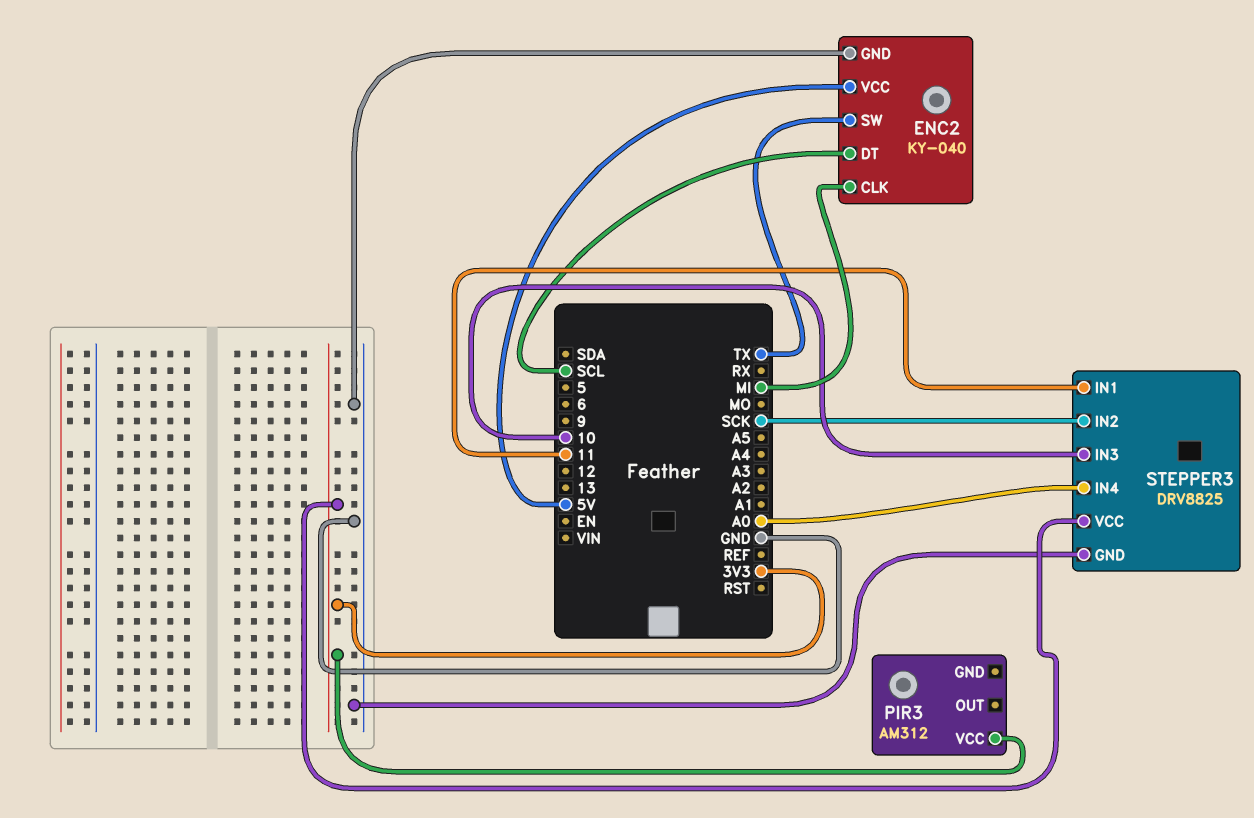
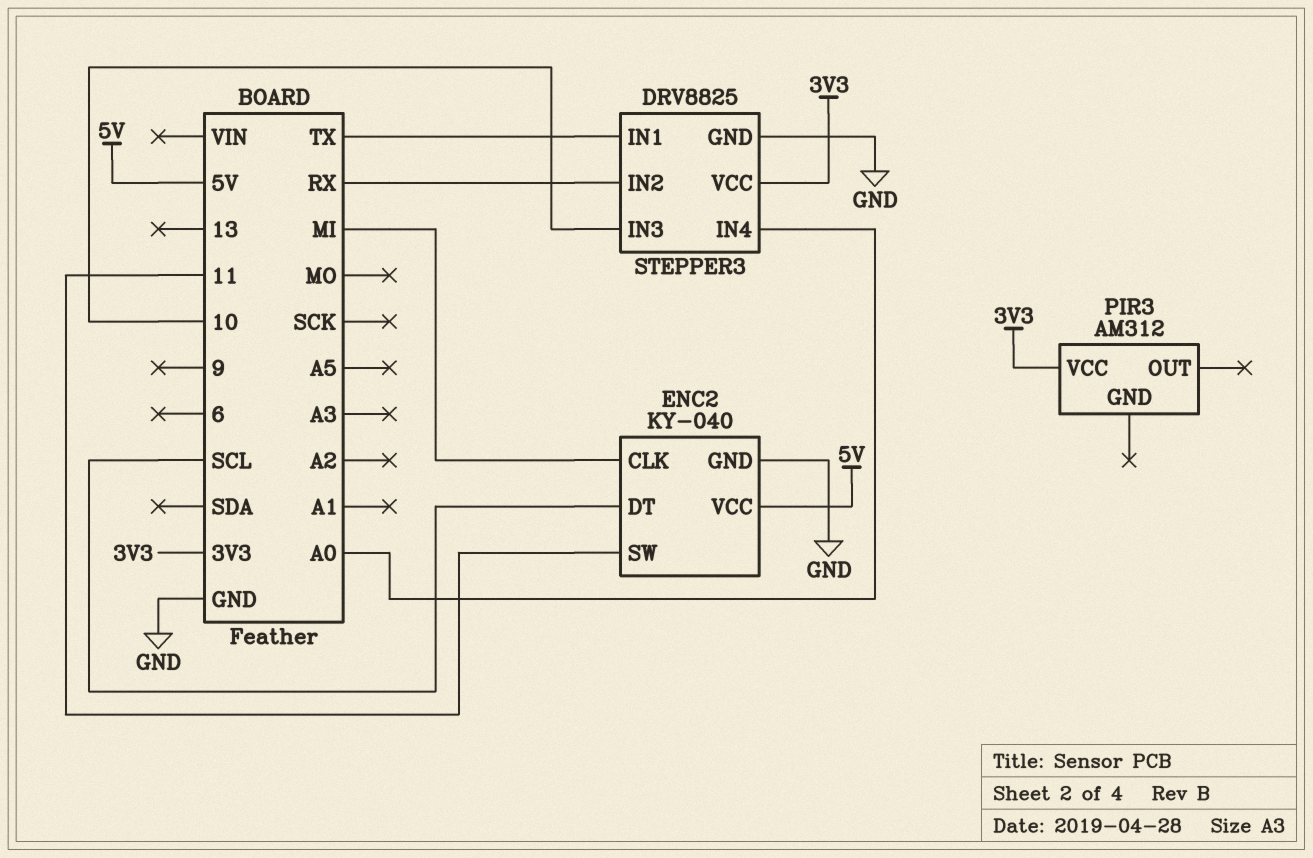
ENC2 pin SW: TX -> 11
STEPPER3 pin IN1: 11 -> TX
STEPPER3 pin IN2: SCK -> RX

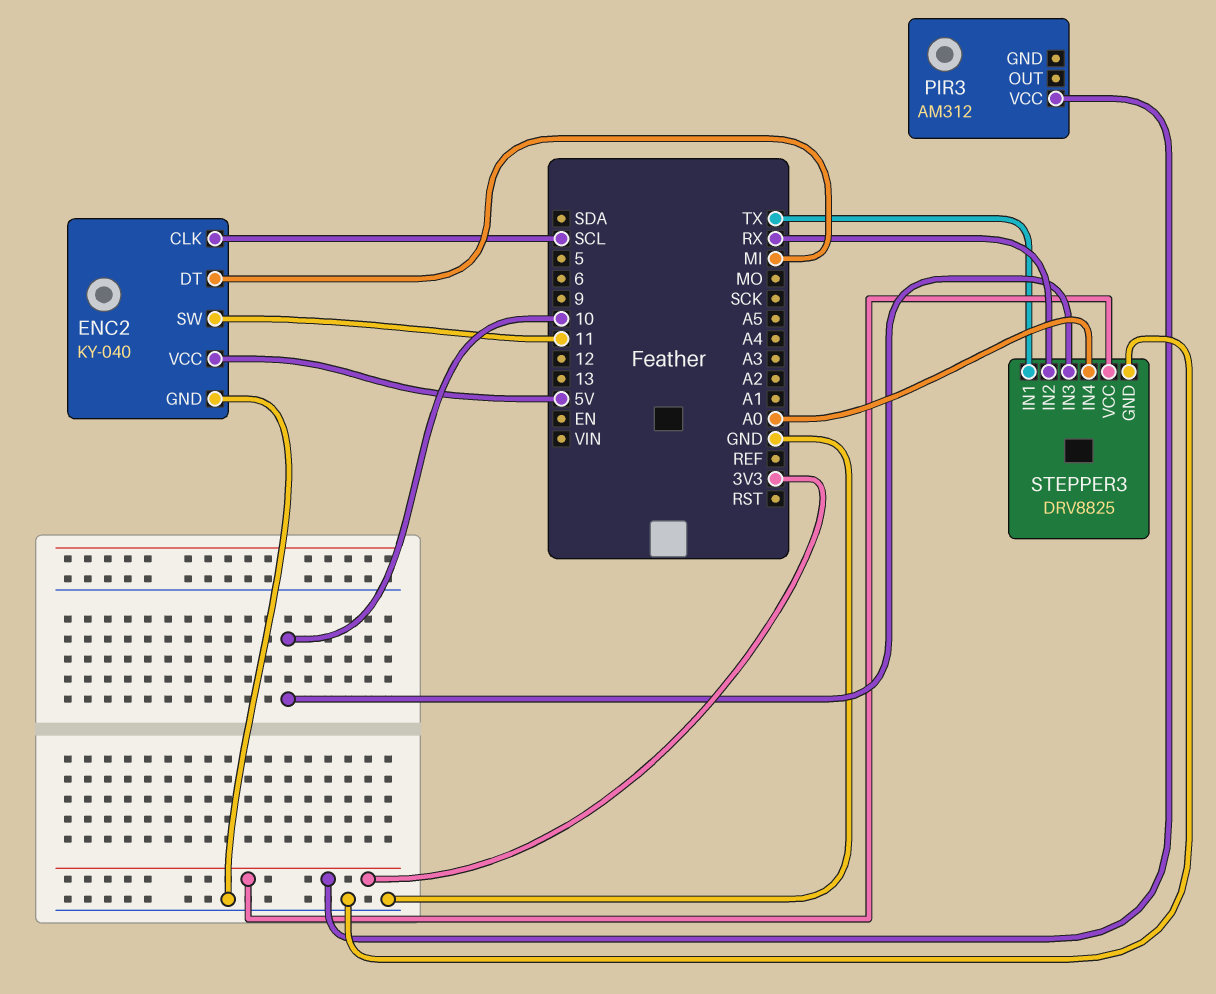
ENC2 pin CLK: MI -> SCL
ENC2 pin DT: SCL -> MI

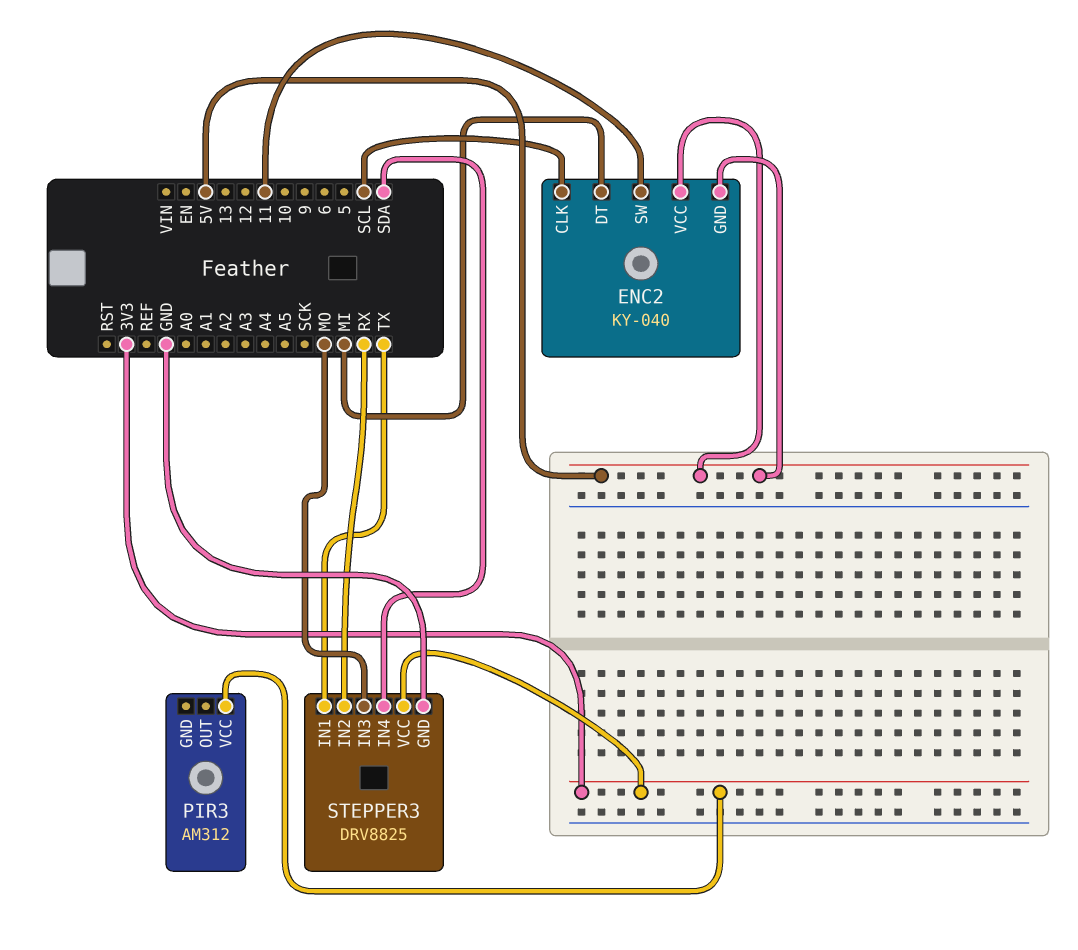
ENC2 pin GND: GND -> 5V
STEPPER3 pin IN3: 10 -> MO
STEPPER3 pin IN4: A0 -> SDA

